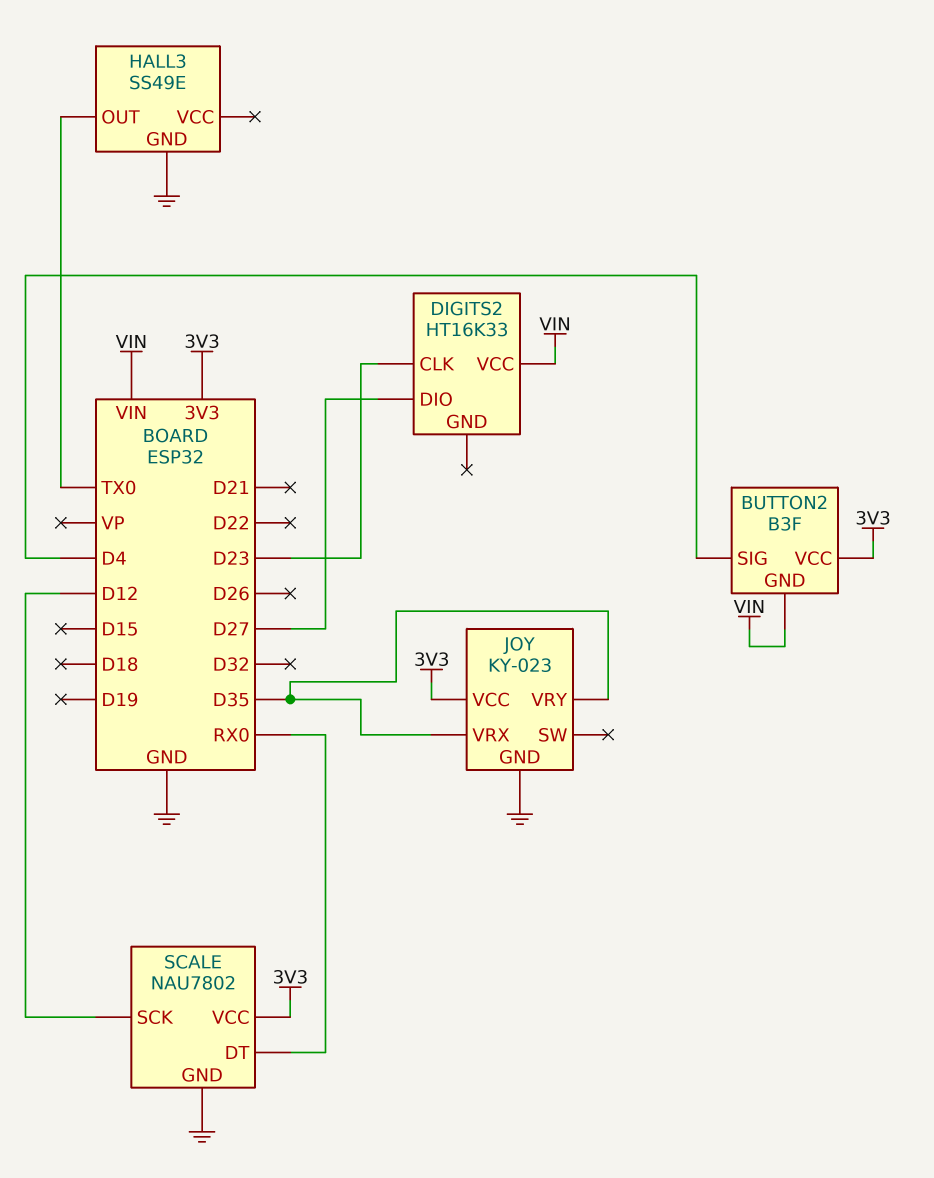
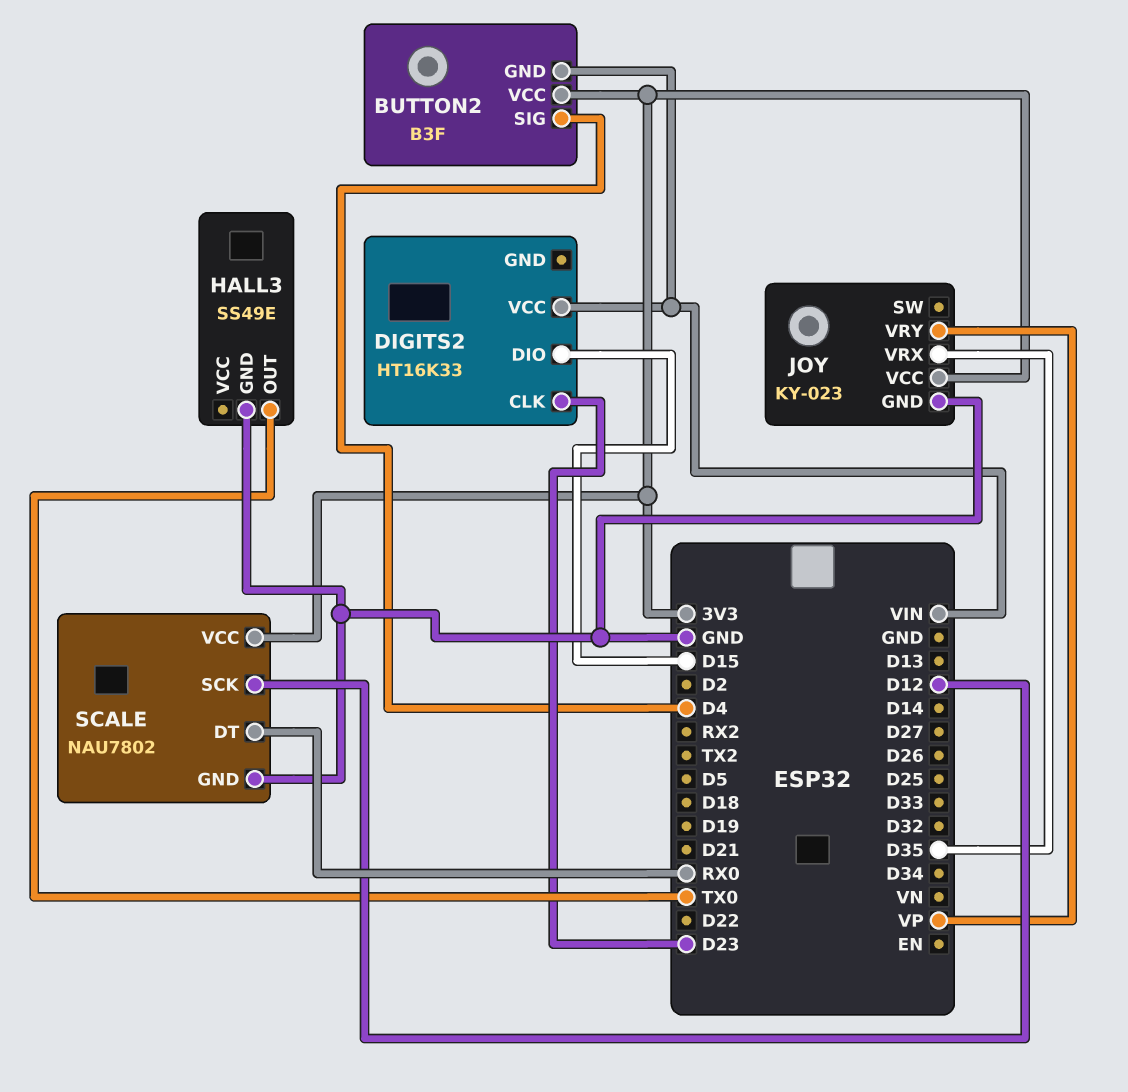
DIGITS2 pin DIO: D27 -> D15
JOY pin VRY: D35 -> VP

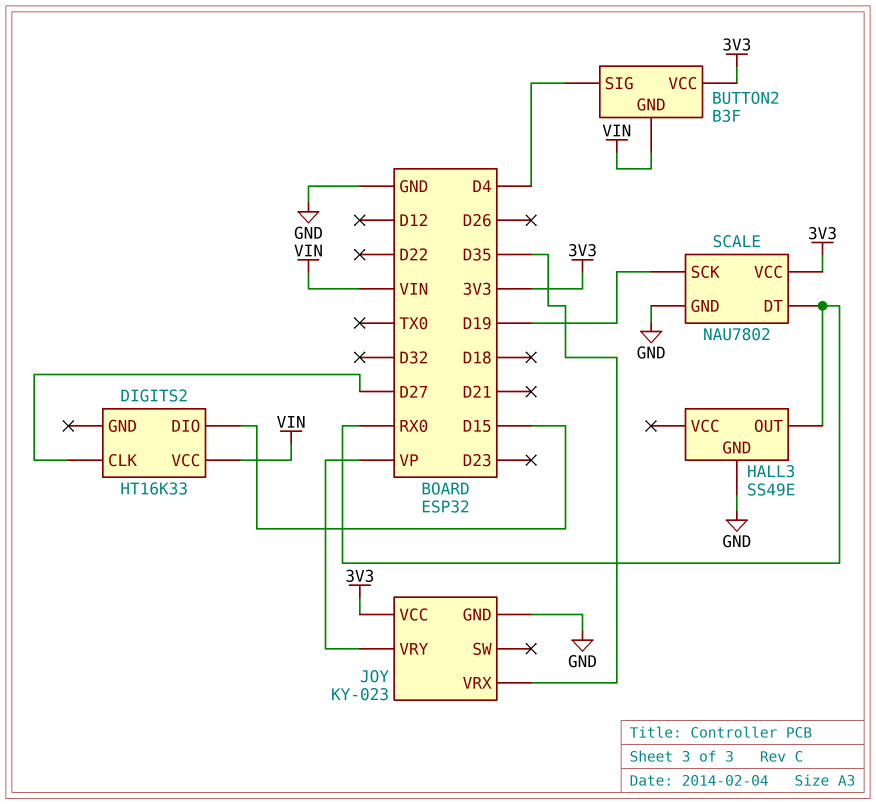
DIGITS2 pin CLK: D23 -> D27
HALL3 pin OUT: TX0 -> RX0
SCALE pin SCK: D12 -> D19

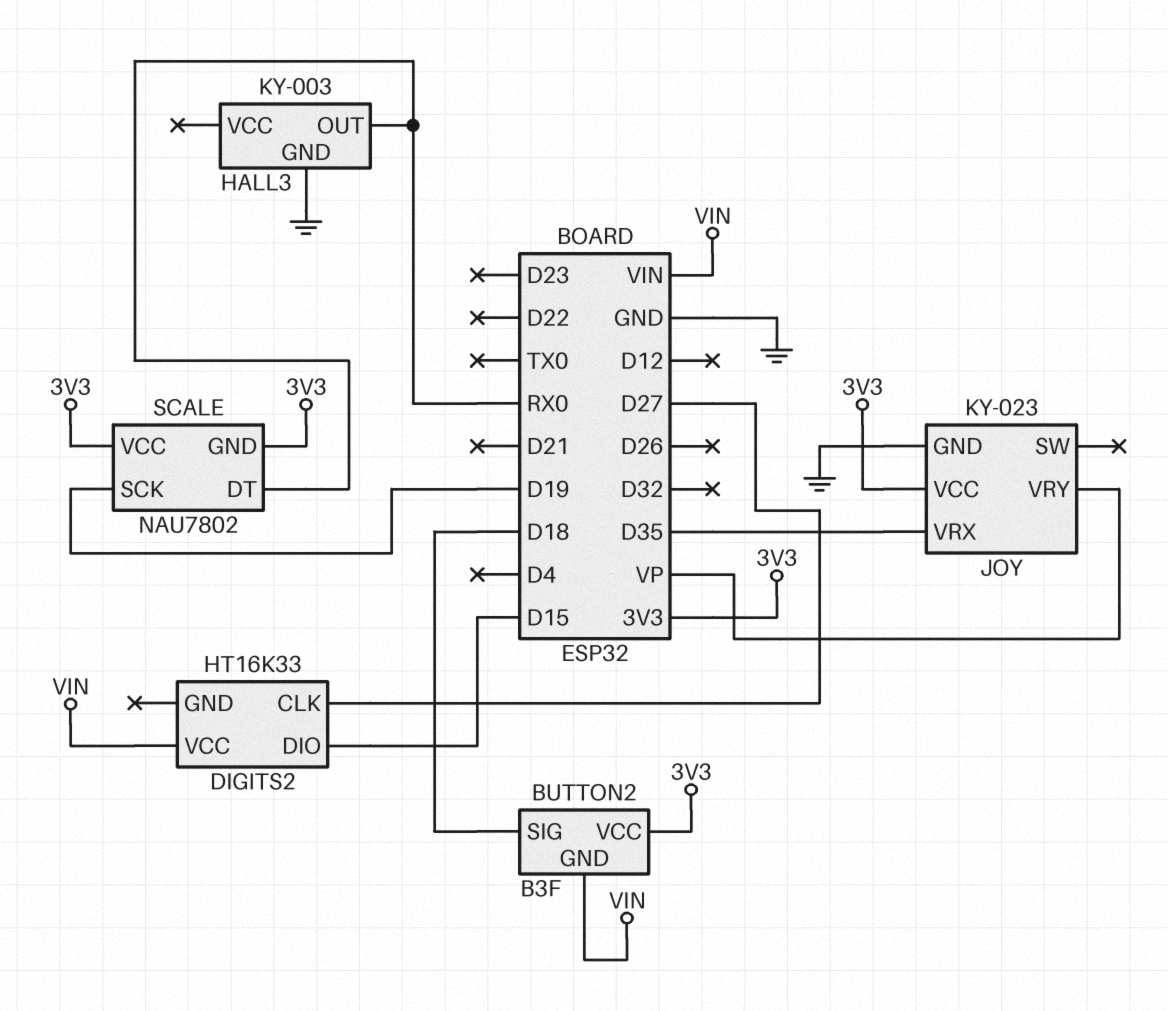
BUTTON2 pin SIG: D4 -> D18
HALL3: SS49E -> KY-003
SCALE pin GND: GND -> 3V3

